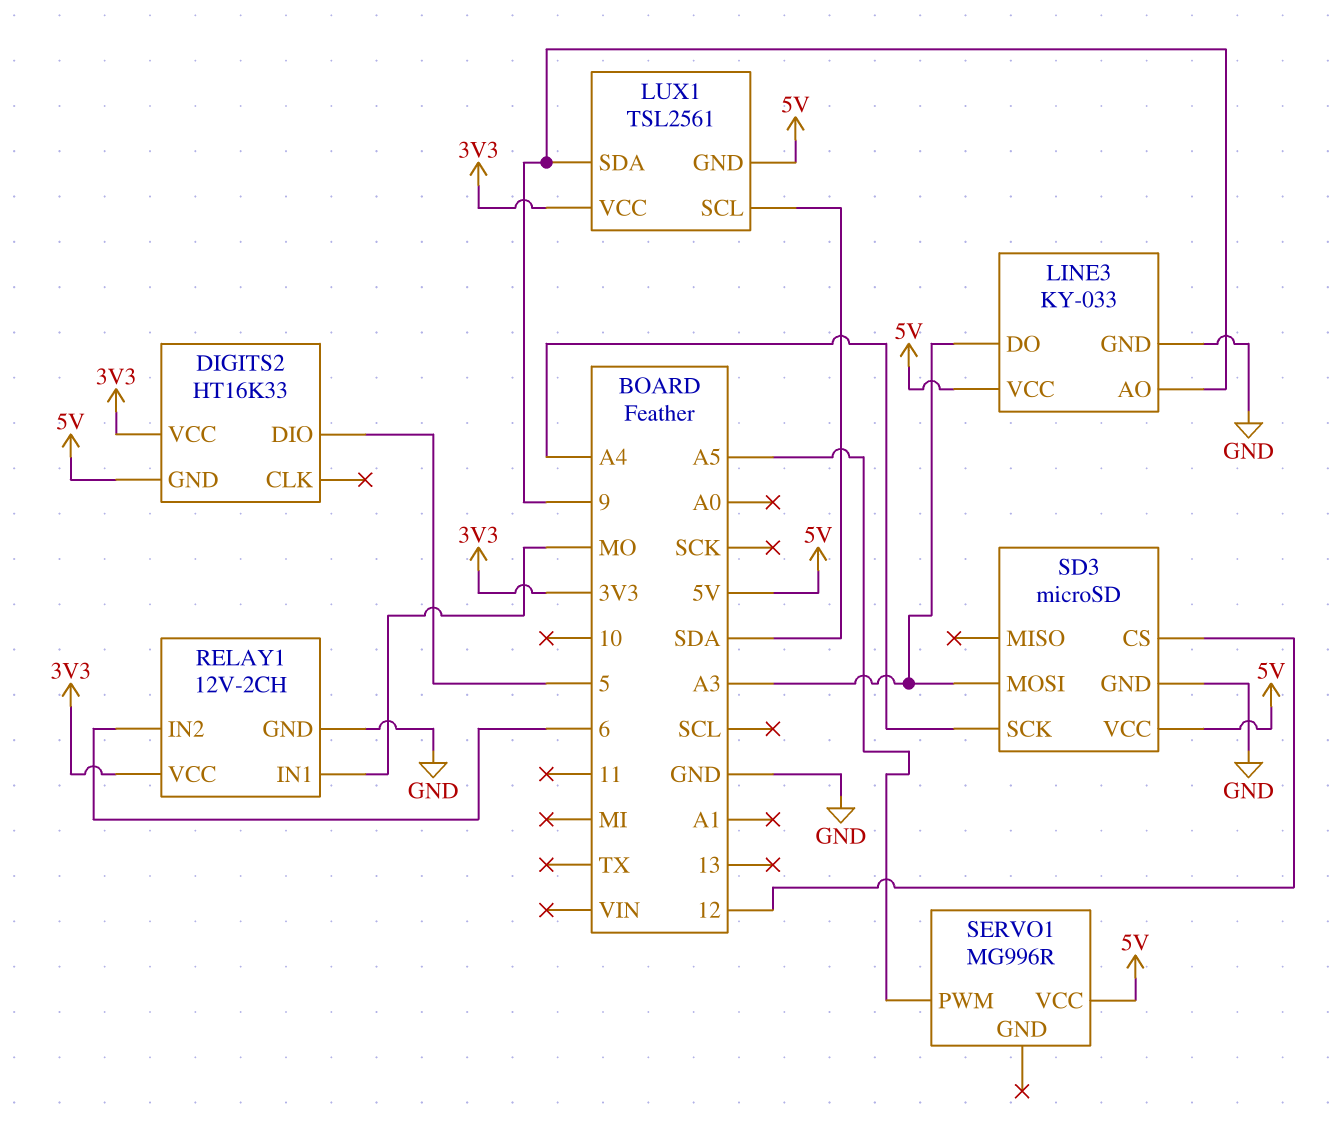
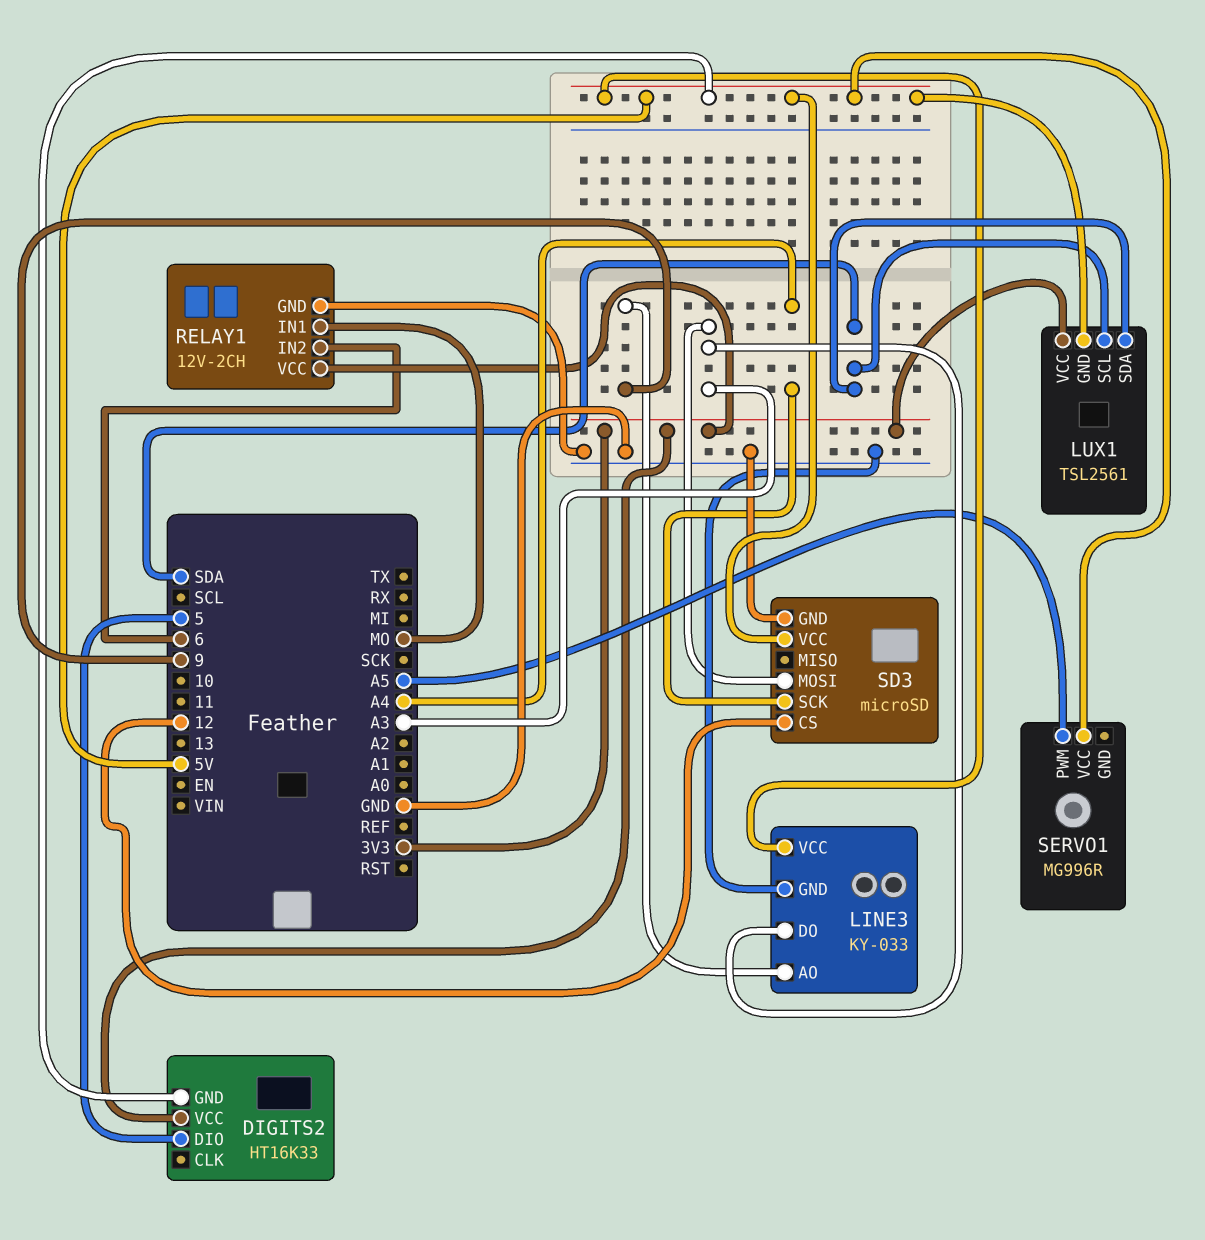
LUX1 pin SDA: 9 -> SDA

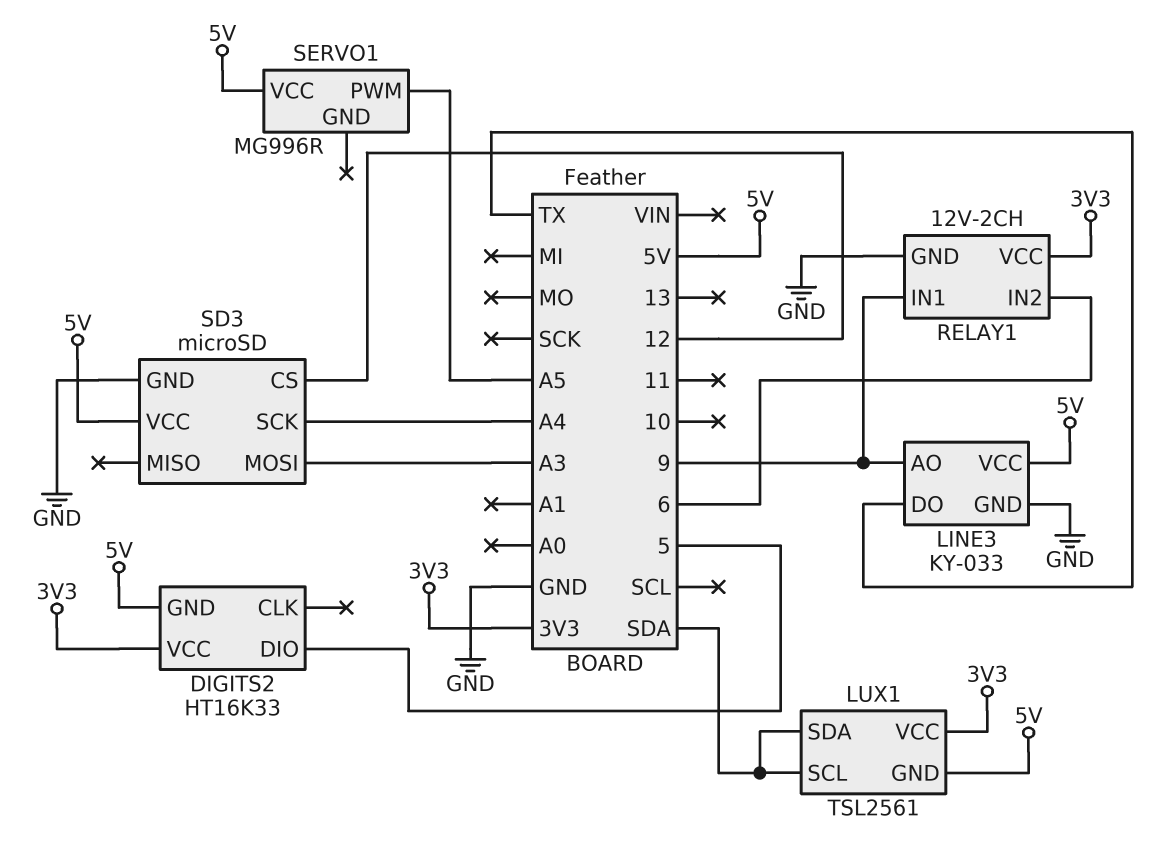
LINE3 pin DO: A3 -> TX
RELAY1 pin IN1: MO -> 9

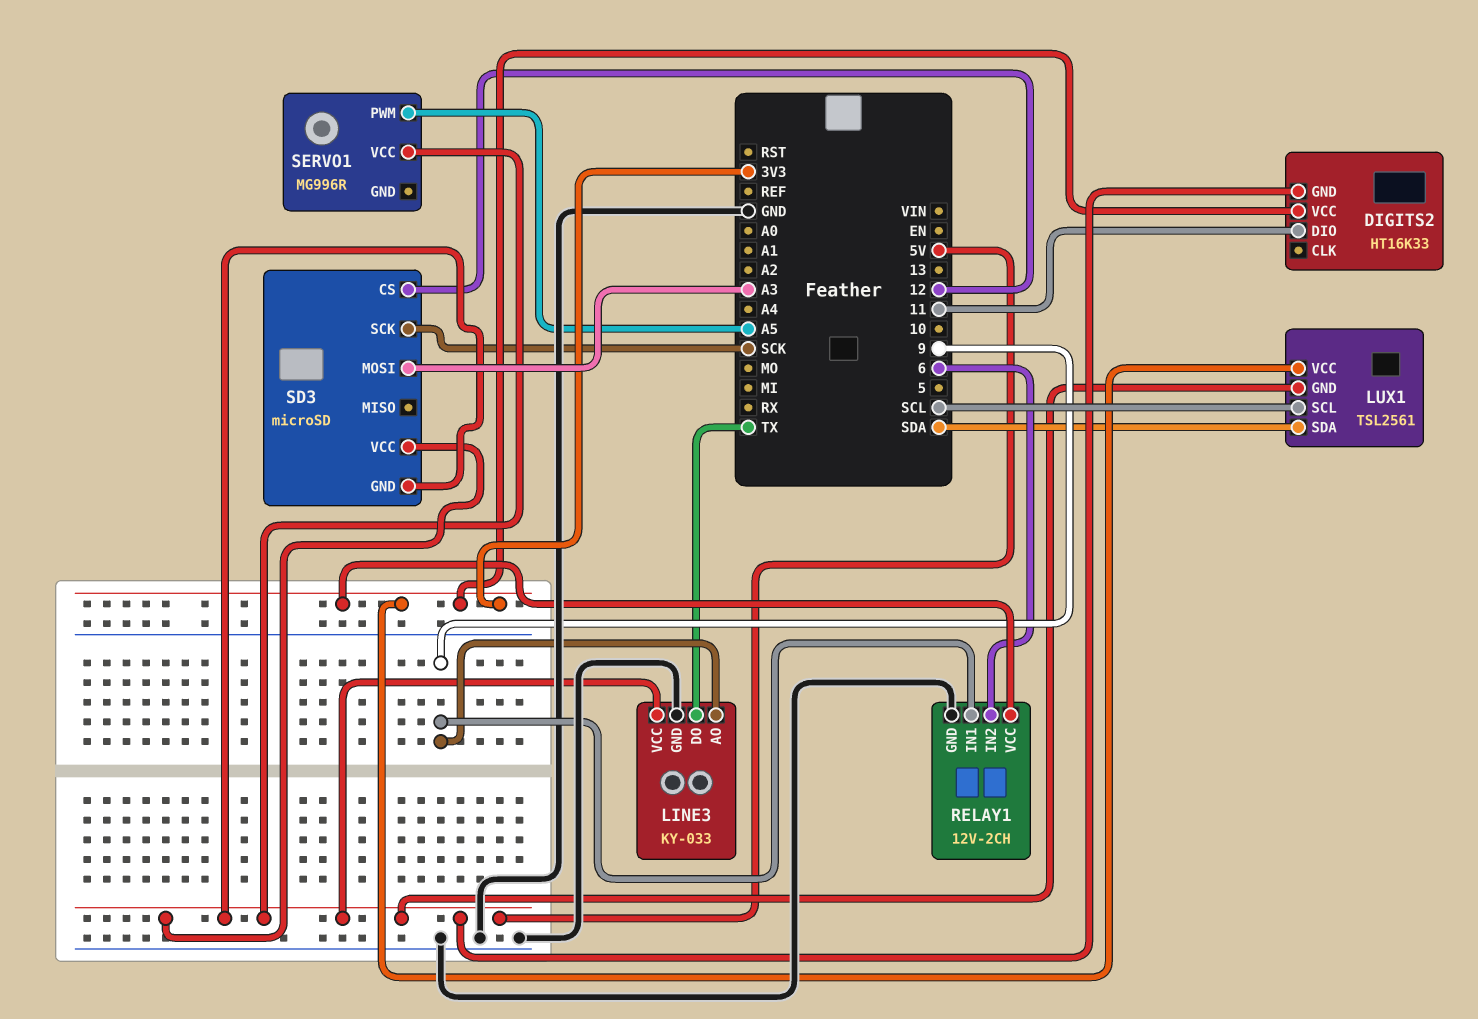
DIGITS2 pin DIO: 5 -> 11
LUX1 pin SCL: SDA -> SCL
SD3 pin GND: GND -> 5V
SD3 pin SCK: A4 -> SCK

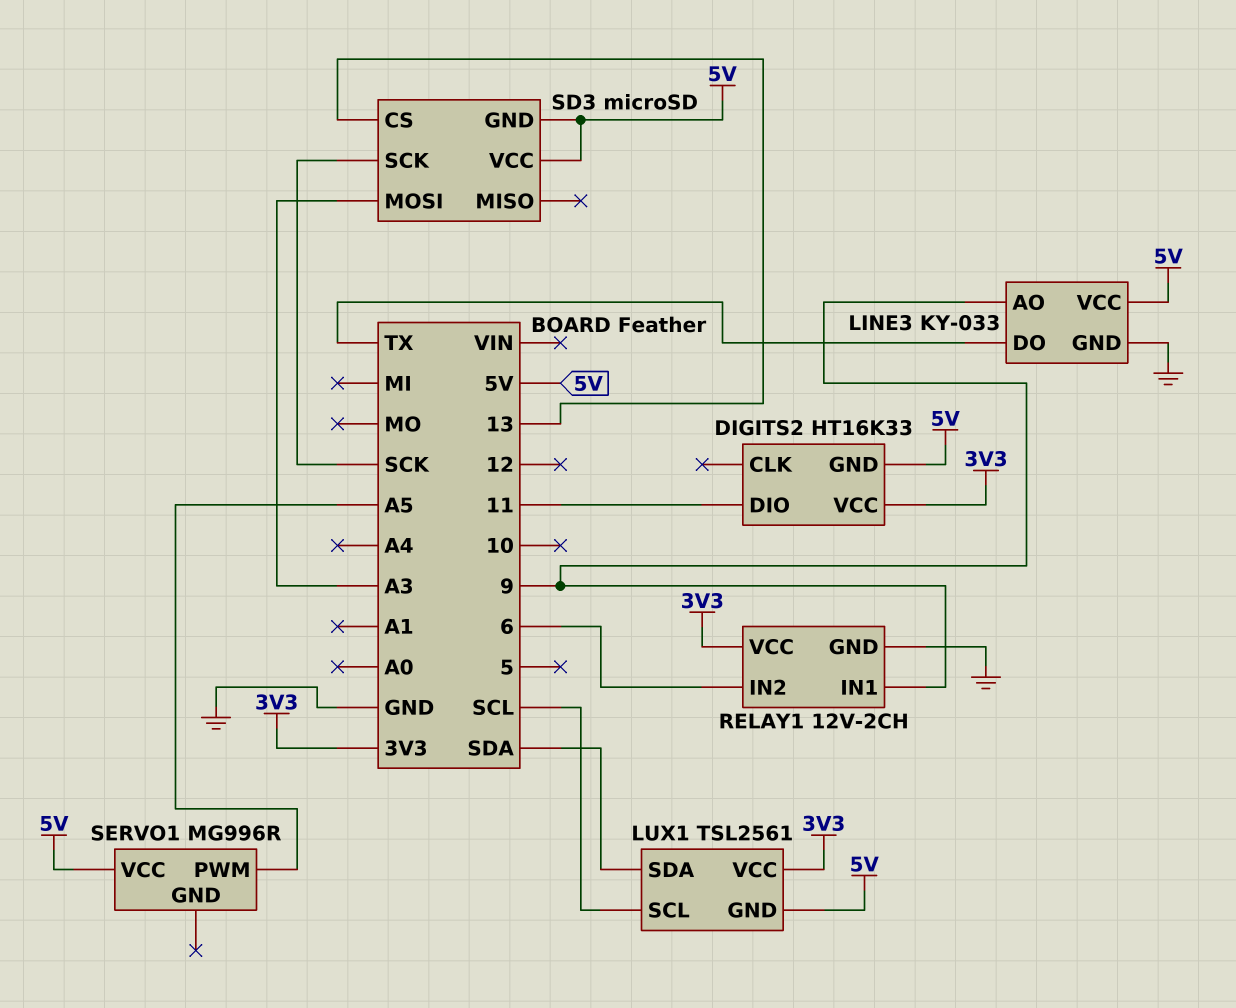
SD3 pin CS: 12 -> 13

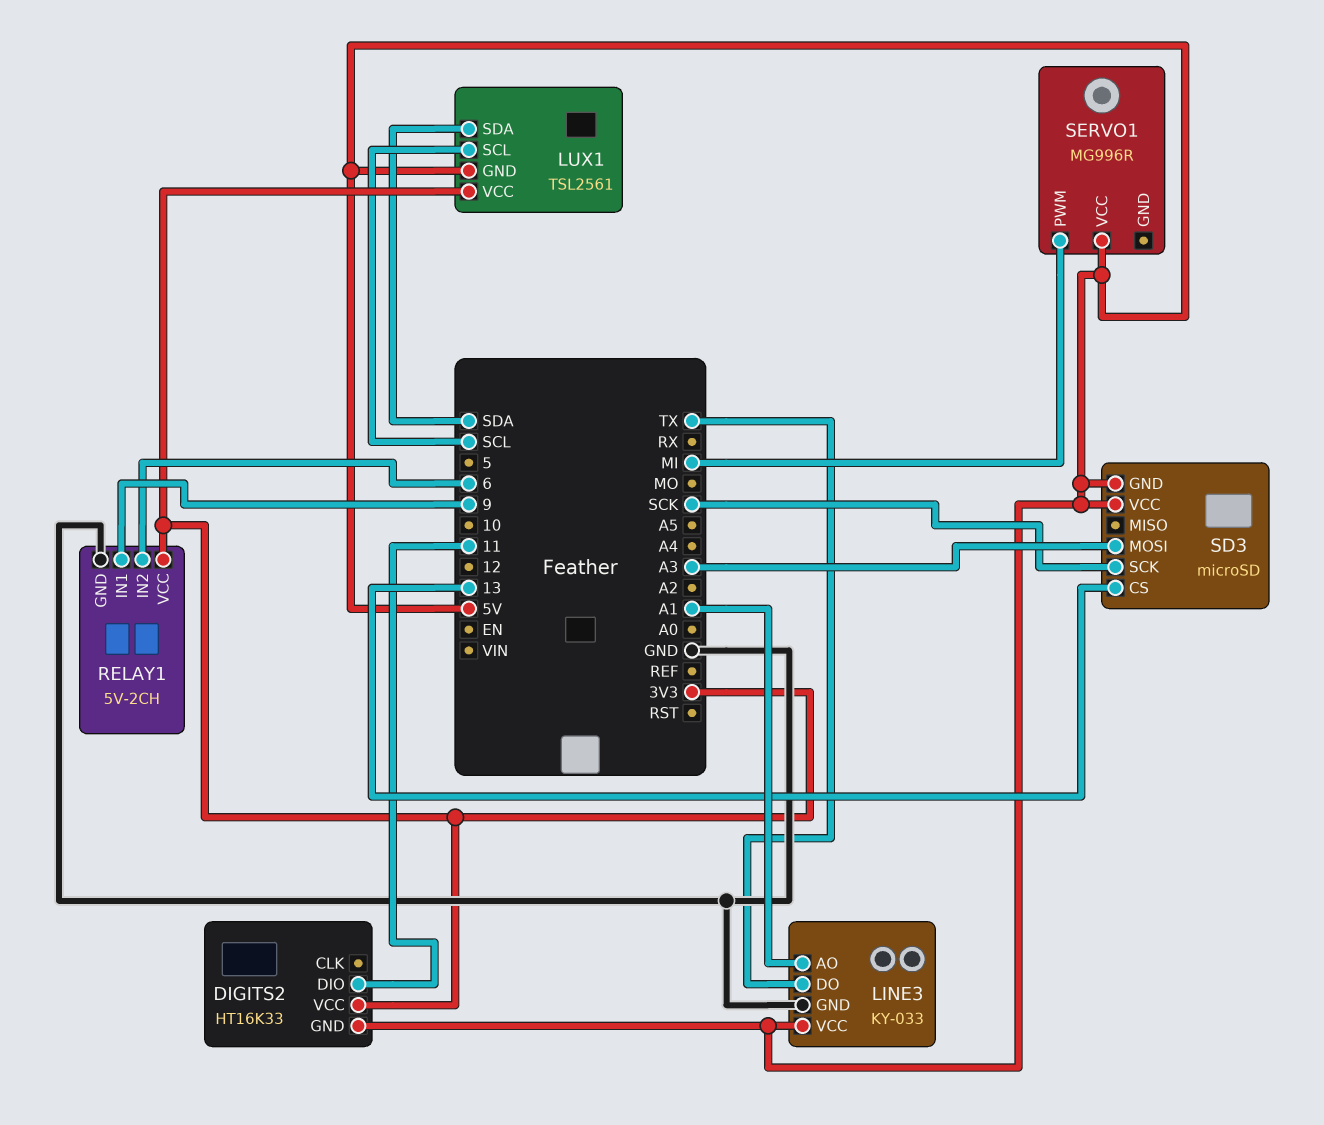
LINE3 pin AO: 9 -> A1
RELAY1: 12V-2CH -> 5V-2CH
SERVO1 pin PWM: A5 -> MI

